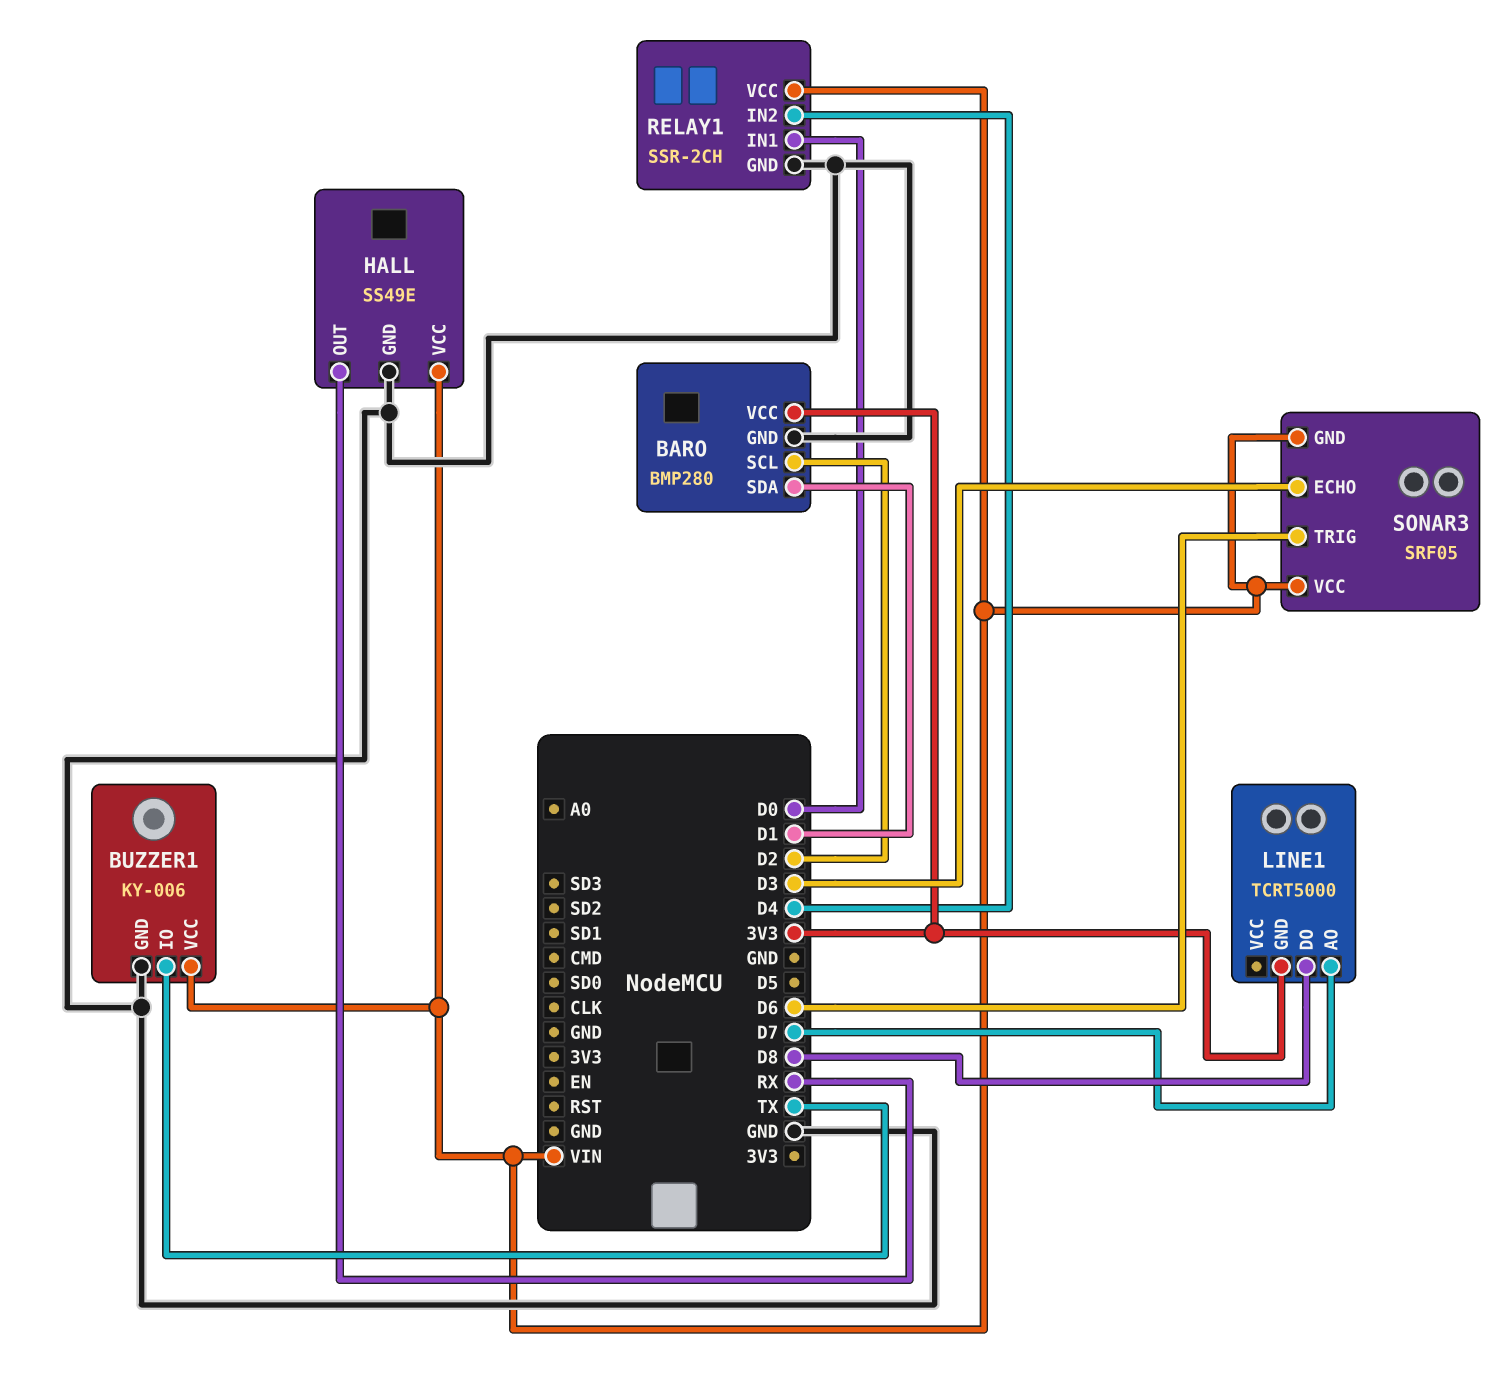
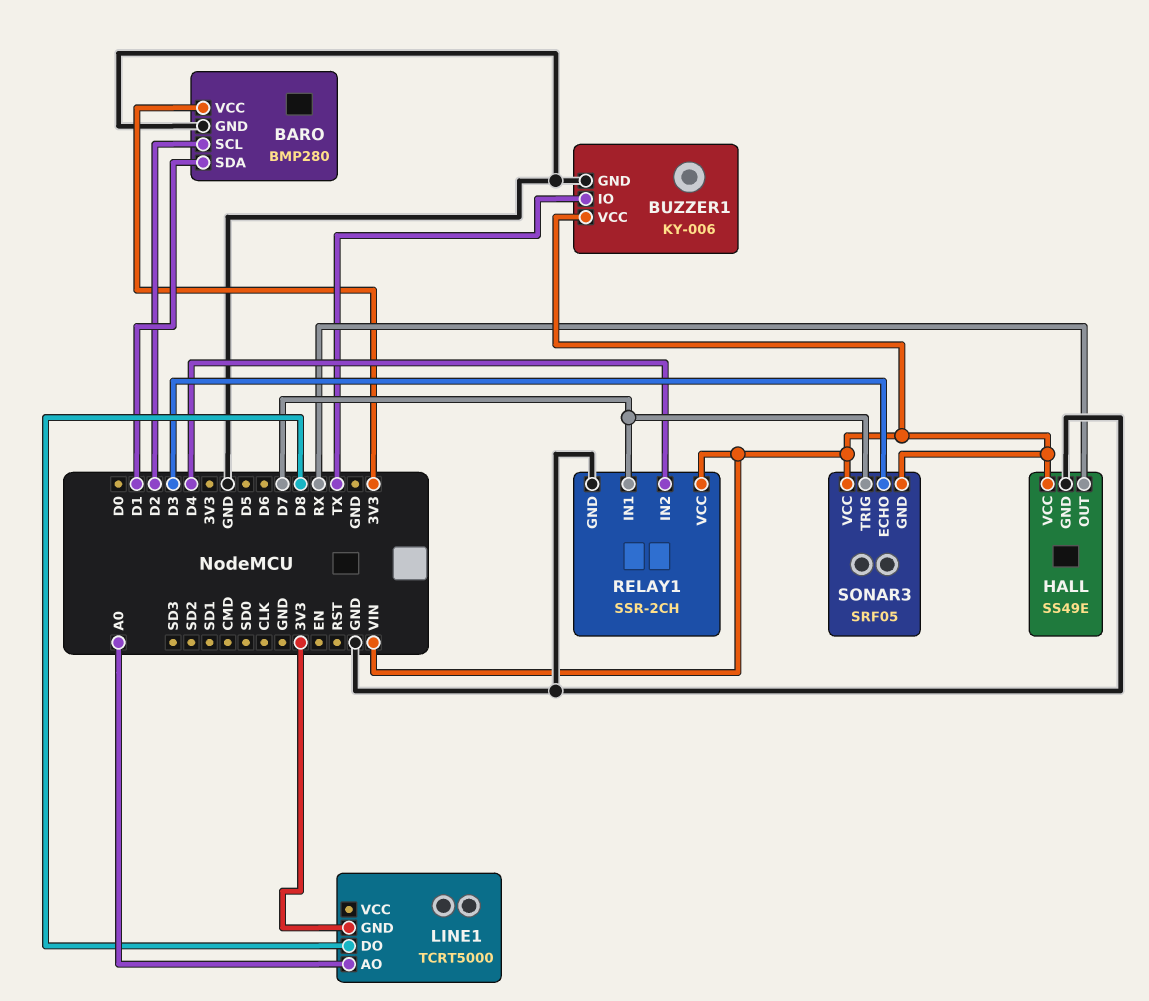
LINE1 pin AO: D7 -> A0
RELAY1 pin IN1: D0 -> D7
SONAR3 pin TRIG: D6 -> D7

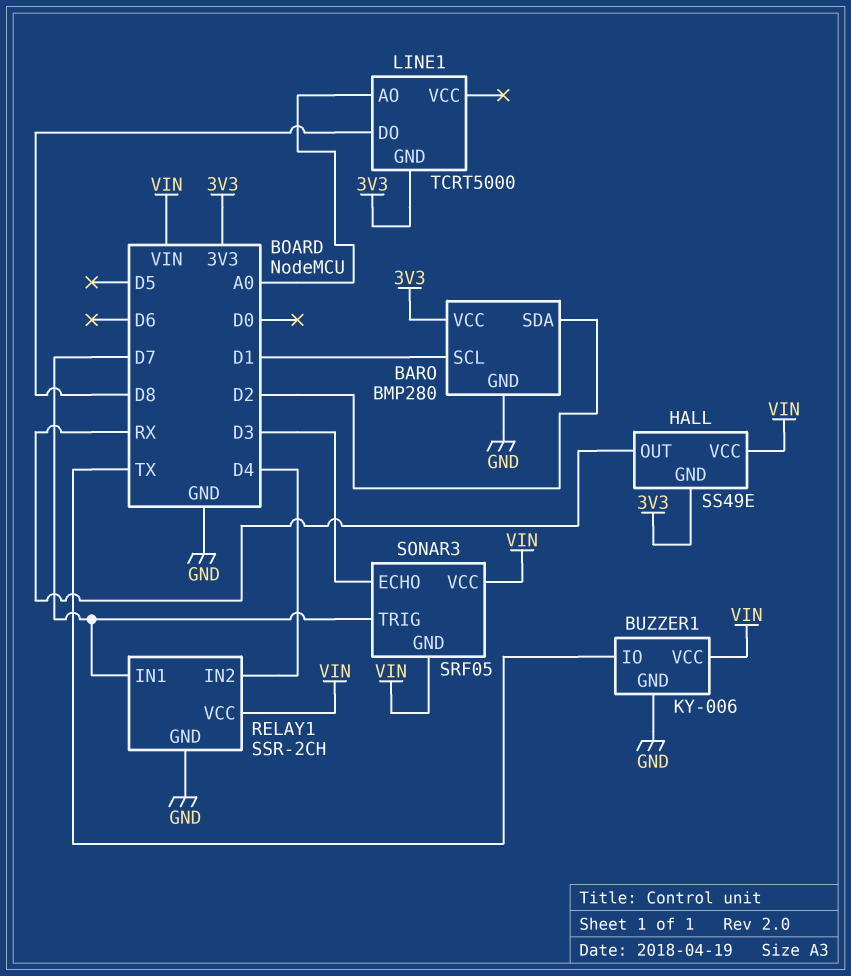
BARO pin SCL: D2 -> D1
BARO pin SDA: D1 -> D2
HALL pin GND: GND -> 3V3

